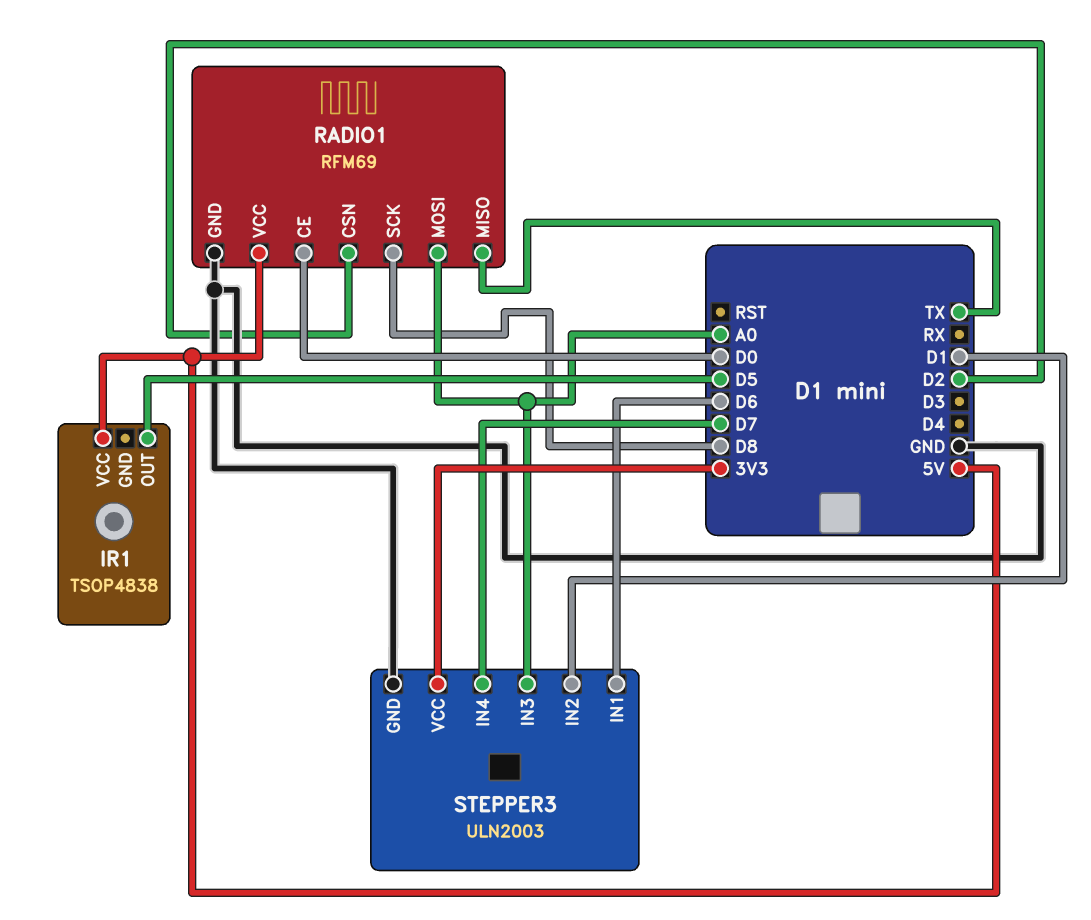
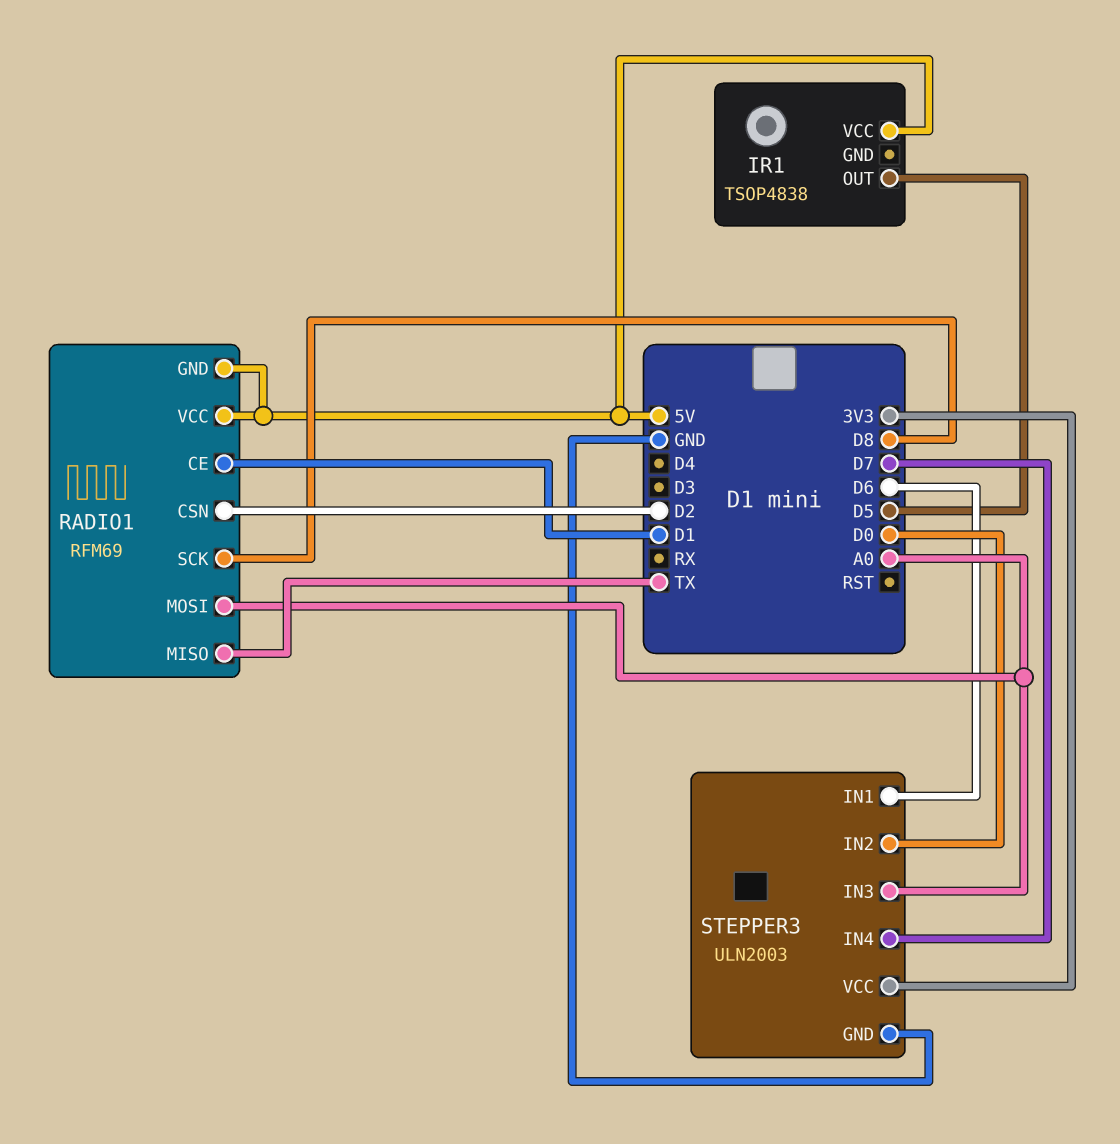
RADIO1 pin CE: D0 -> D1
RADIO1 pin GND: GND -> 5V
STEPPER3 pin IN2: D1 -> D0

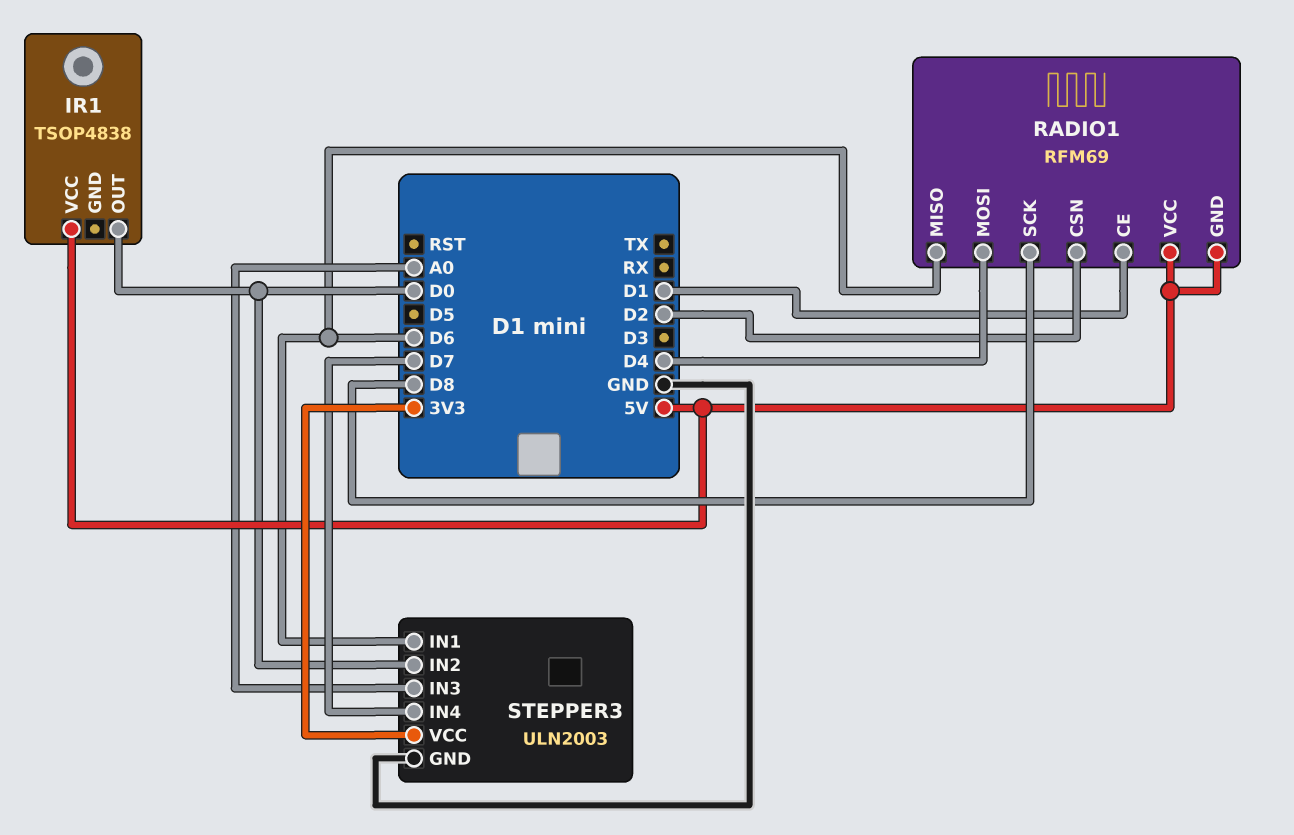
IR1 pin OUT: D5 -> D0
RADIO1 pin MISO: TX -> D6
RADIO1 pin MOSI: A0 -> D4

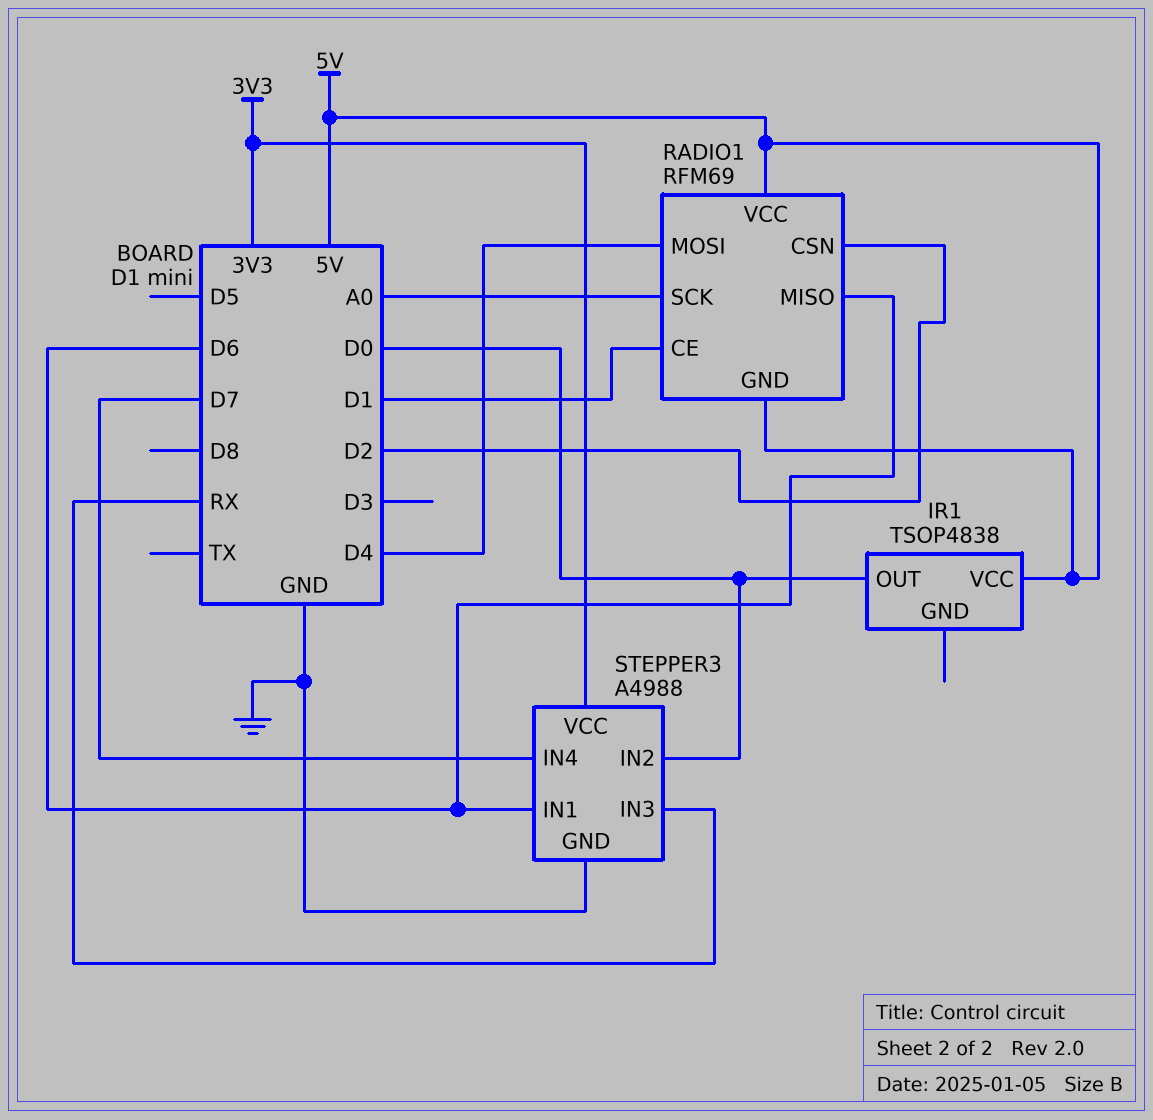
RADIO1 pin SCK: D8 -> A0
STEPPER3: ULN2003 -> A4988
STEPPER3 pin IN3: A0 -> RX

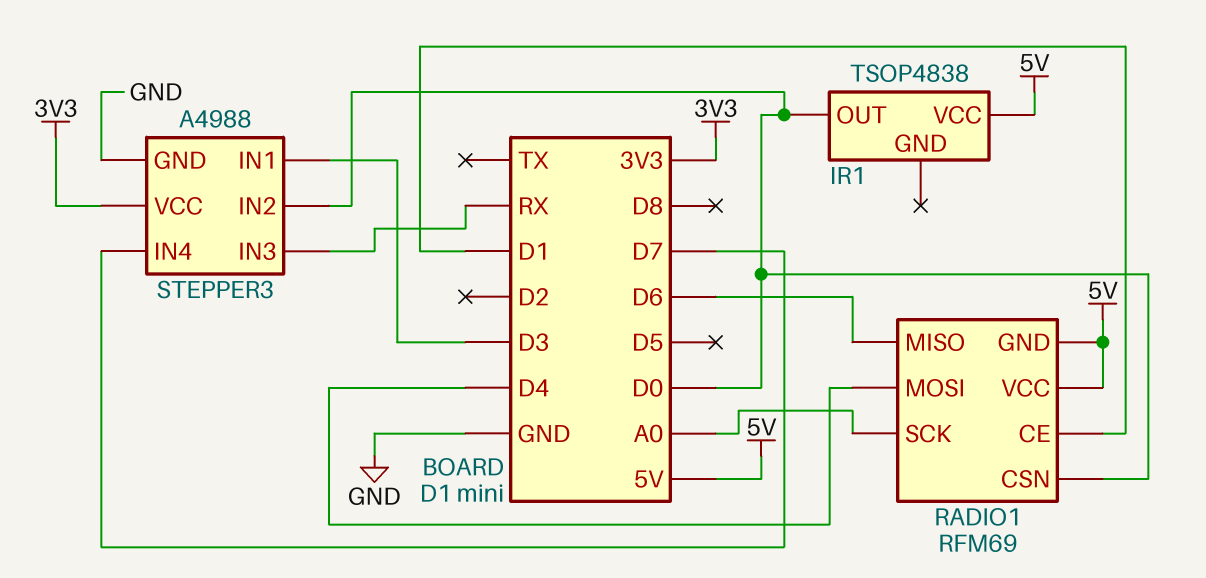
RADIO1 pin CSN: D2 -> D0
STEPPER3 pin IN1: D6 -> D3

